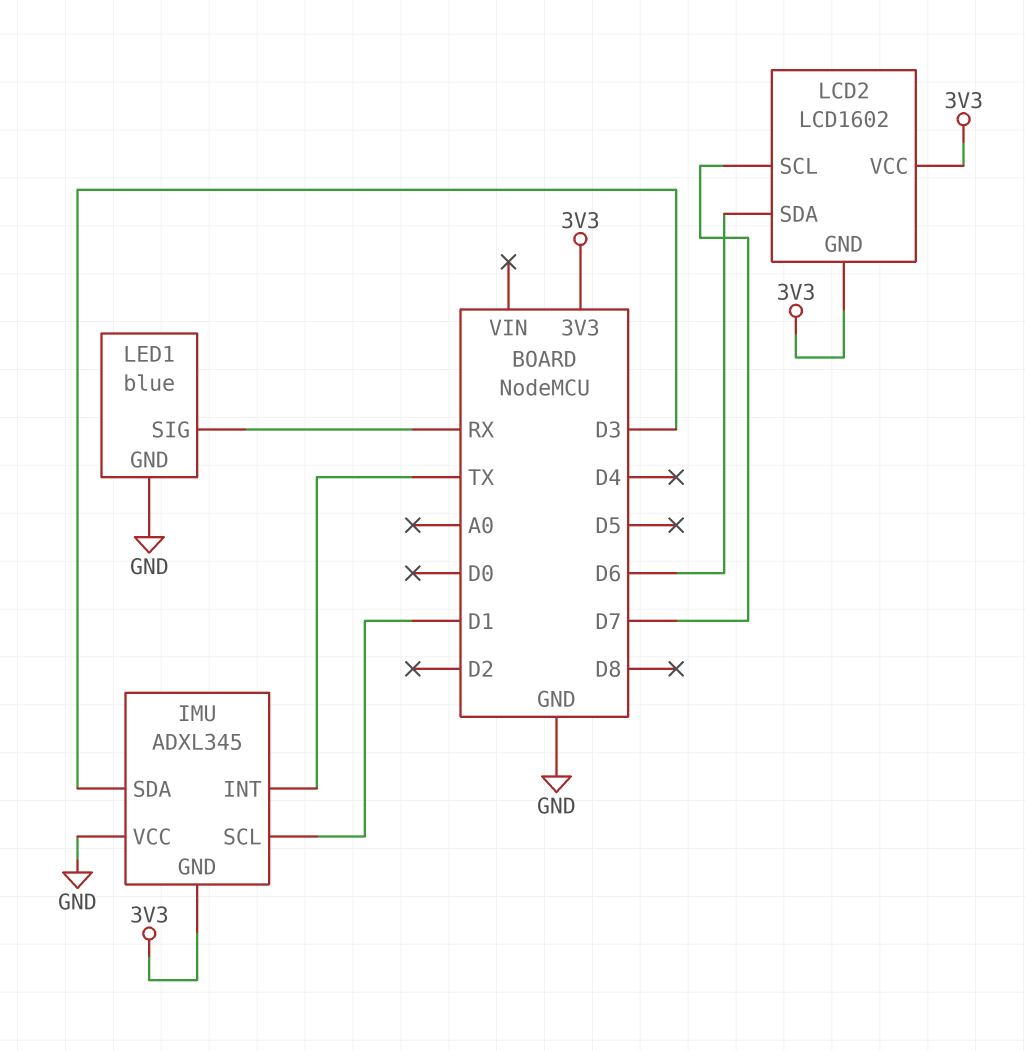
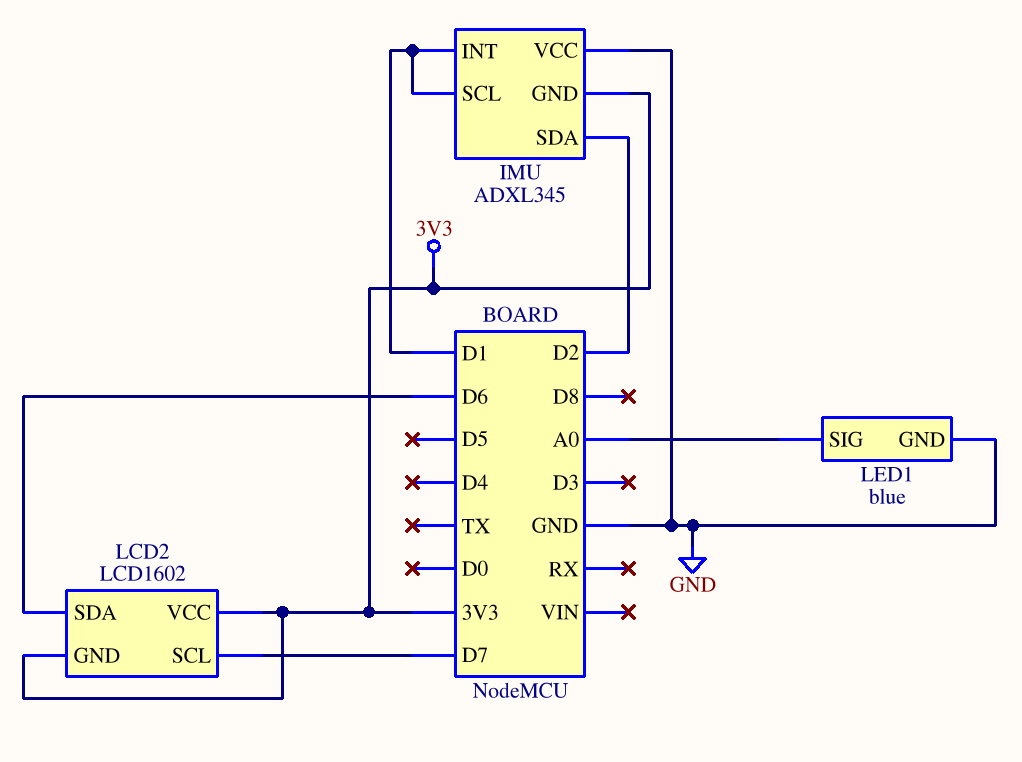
IMU pin INT: TX -> D1
IMU pin SDA: D3 -> D2
LED1 pin SIG: RX -> A0

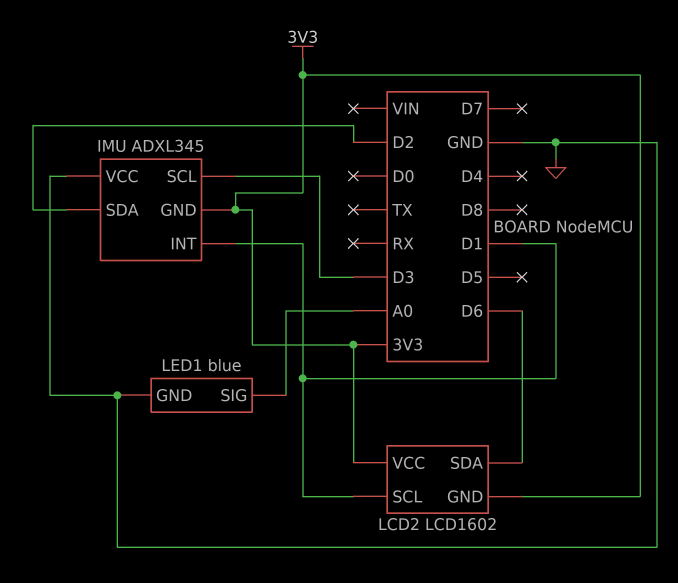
IMU pin SCL: D1 -> D3
LCD2 pin SCL: D7 -> D1

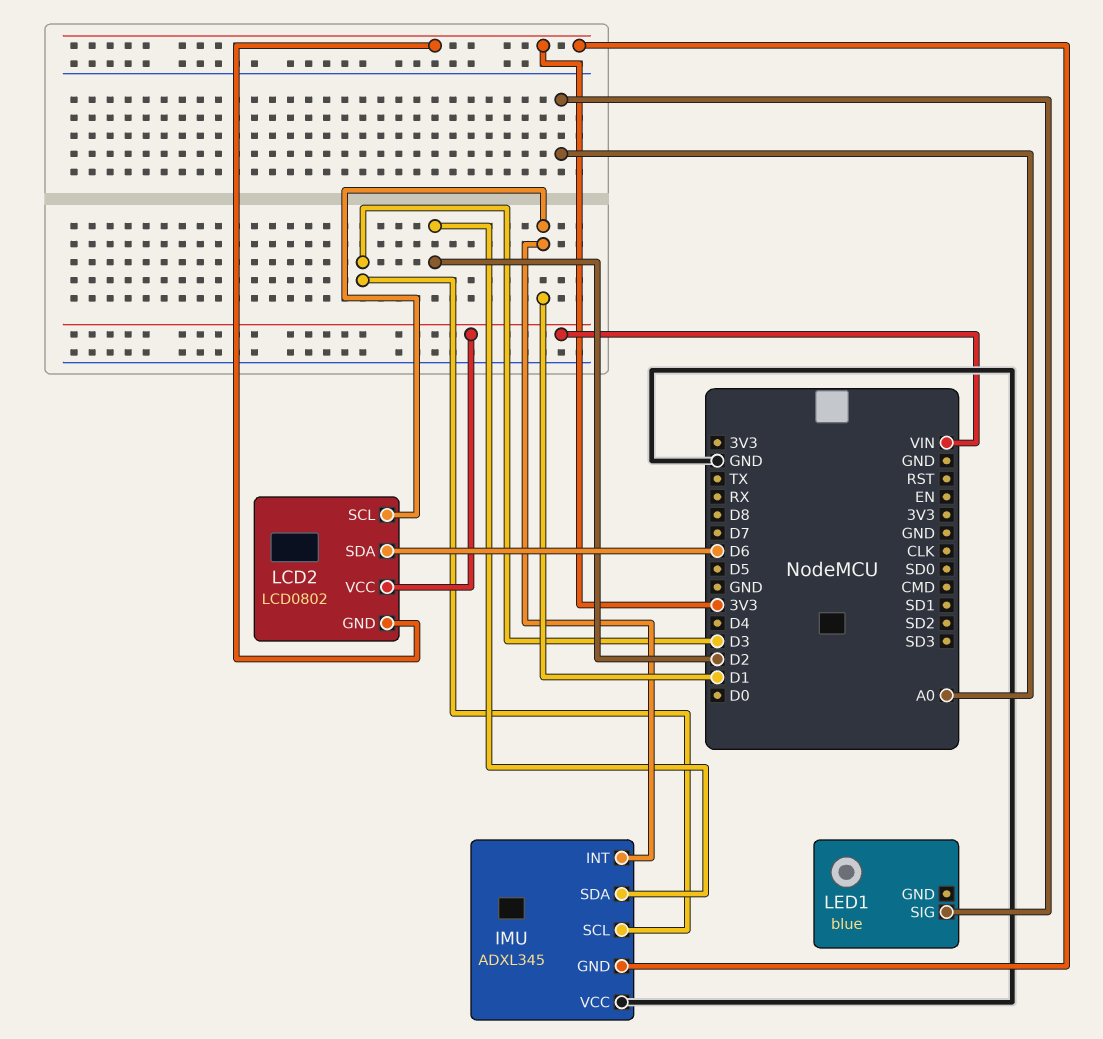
LCD2: LCD1602 -> LCD0802
LCD2 pin VCC: 3V3 -> VIN
LED1 pin GND: GND -> none

